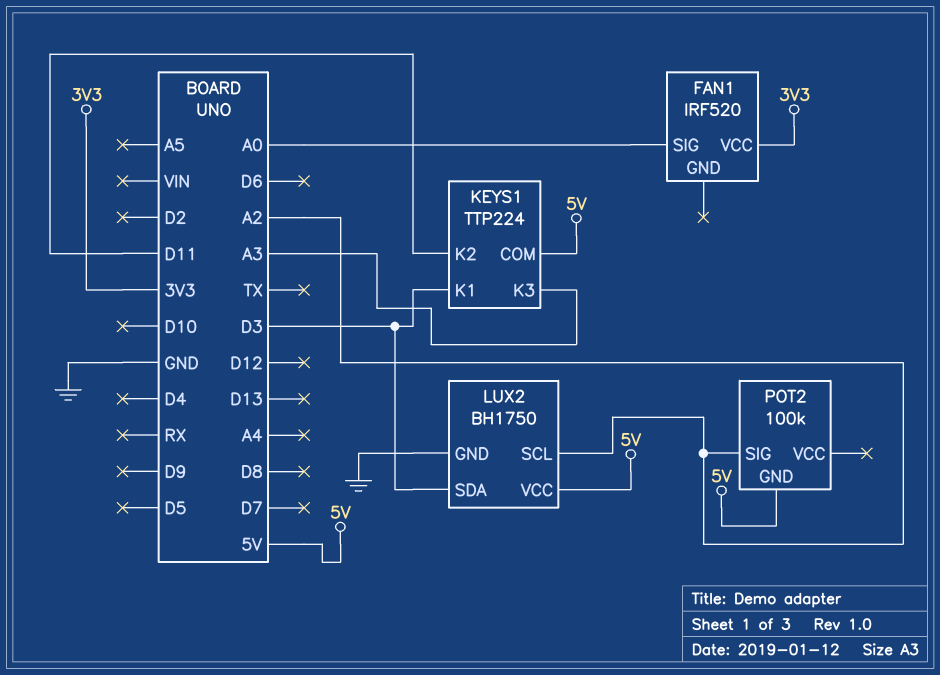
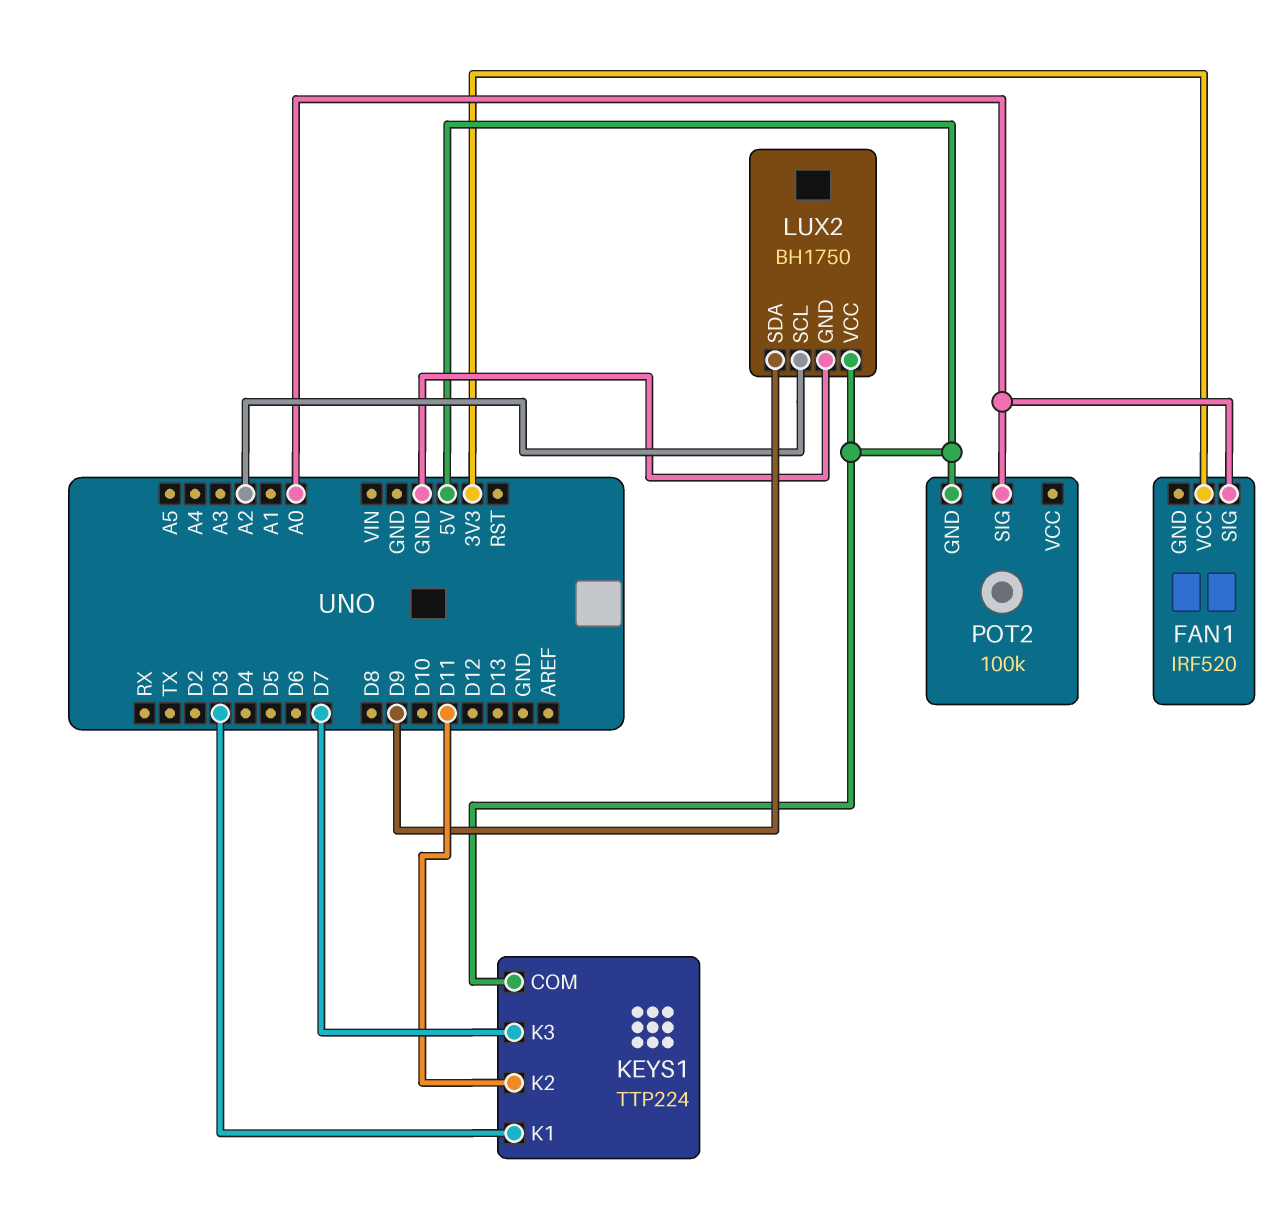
KEYS1 pin K3: A3 -> D7
LUX2 pin SDA: D3 -> D9
POT2 pin SIG: A2 -> A0

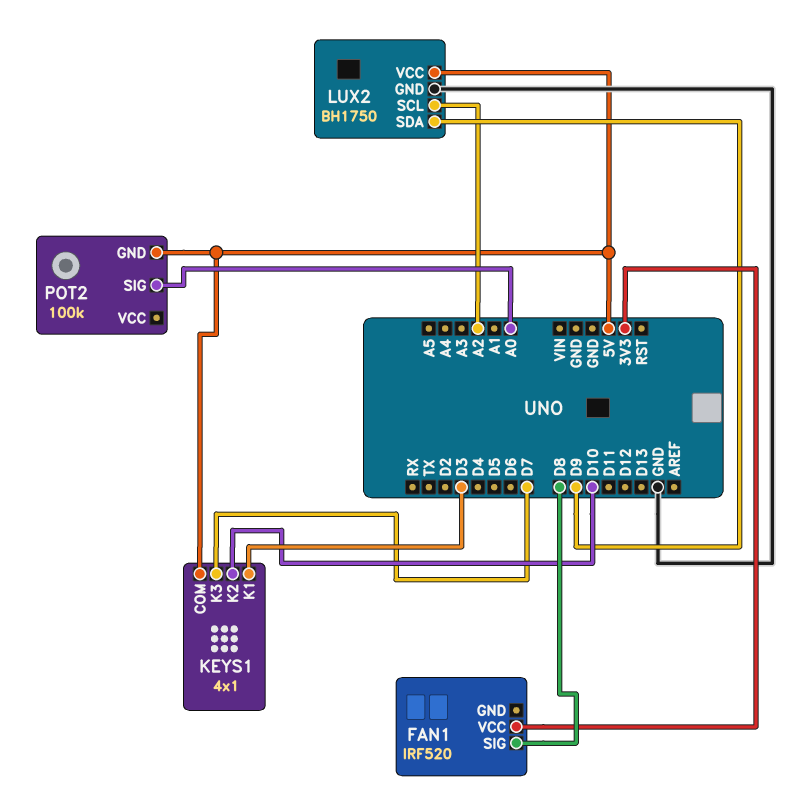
FAN1 pin SIG: A0 -> D8
KEYS1: TTP224 -> 4x1
KEYS1 pin K2: D11 -> D10

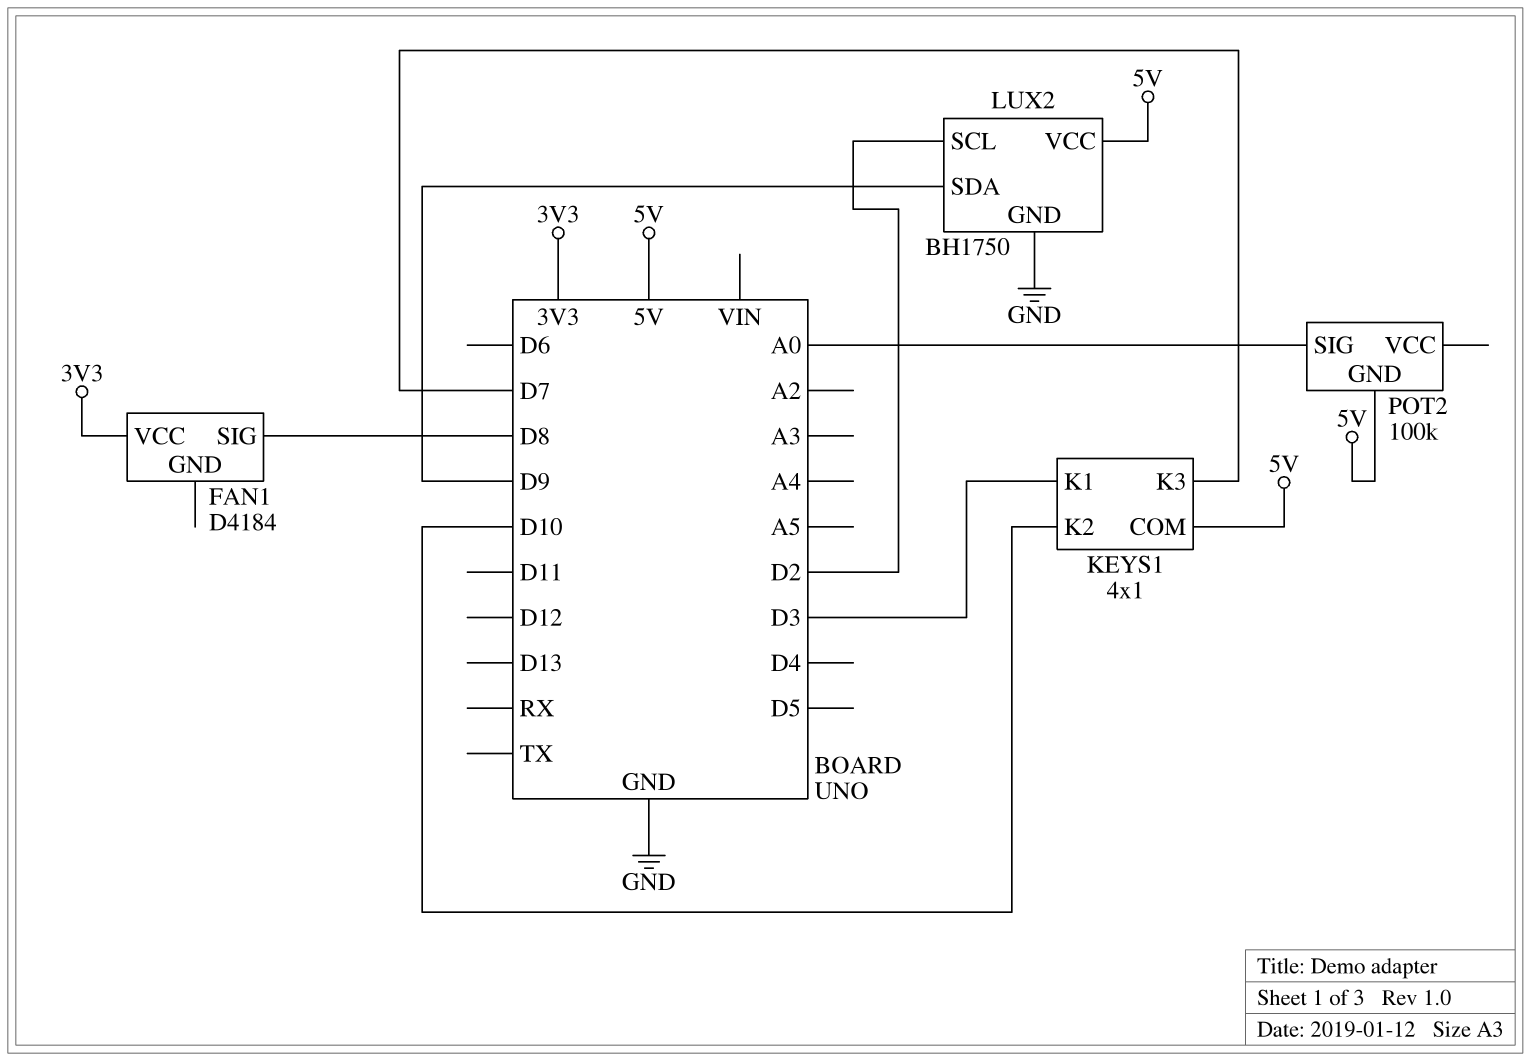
FAN1: IRF520 -> D4184
LUX2 pin SCL: A2 -> D2

